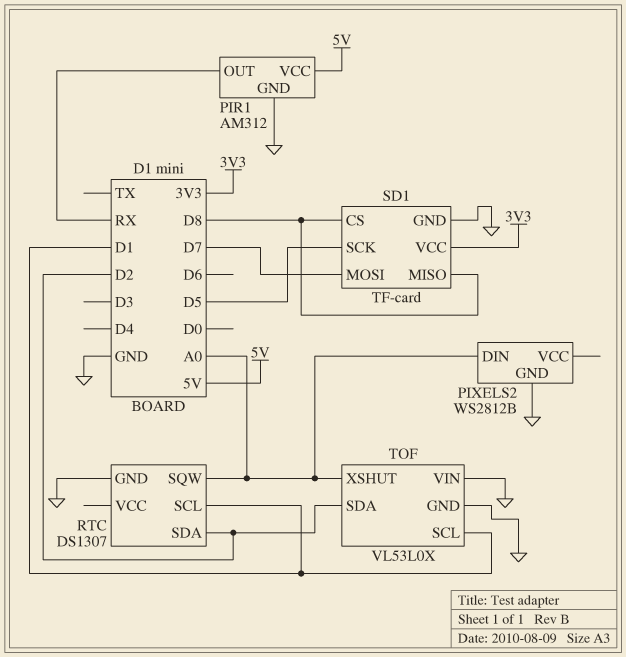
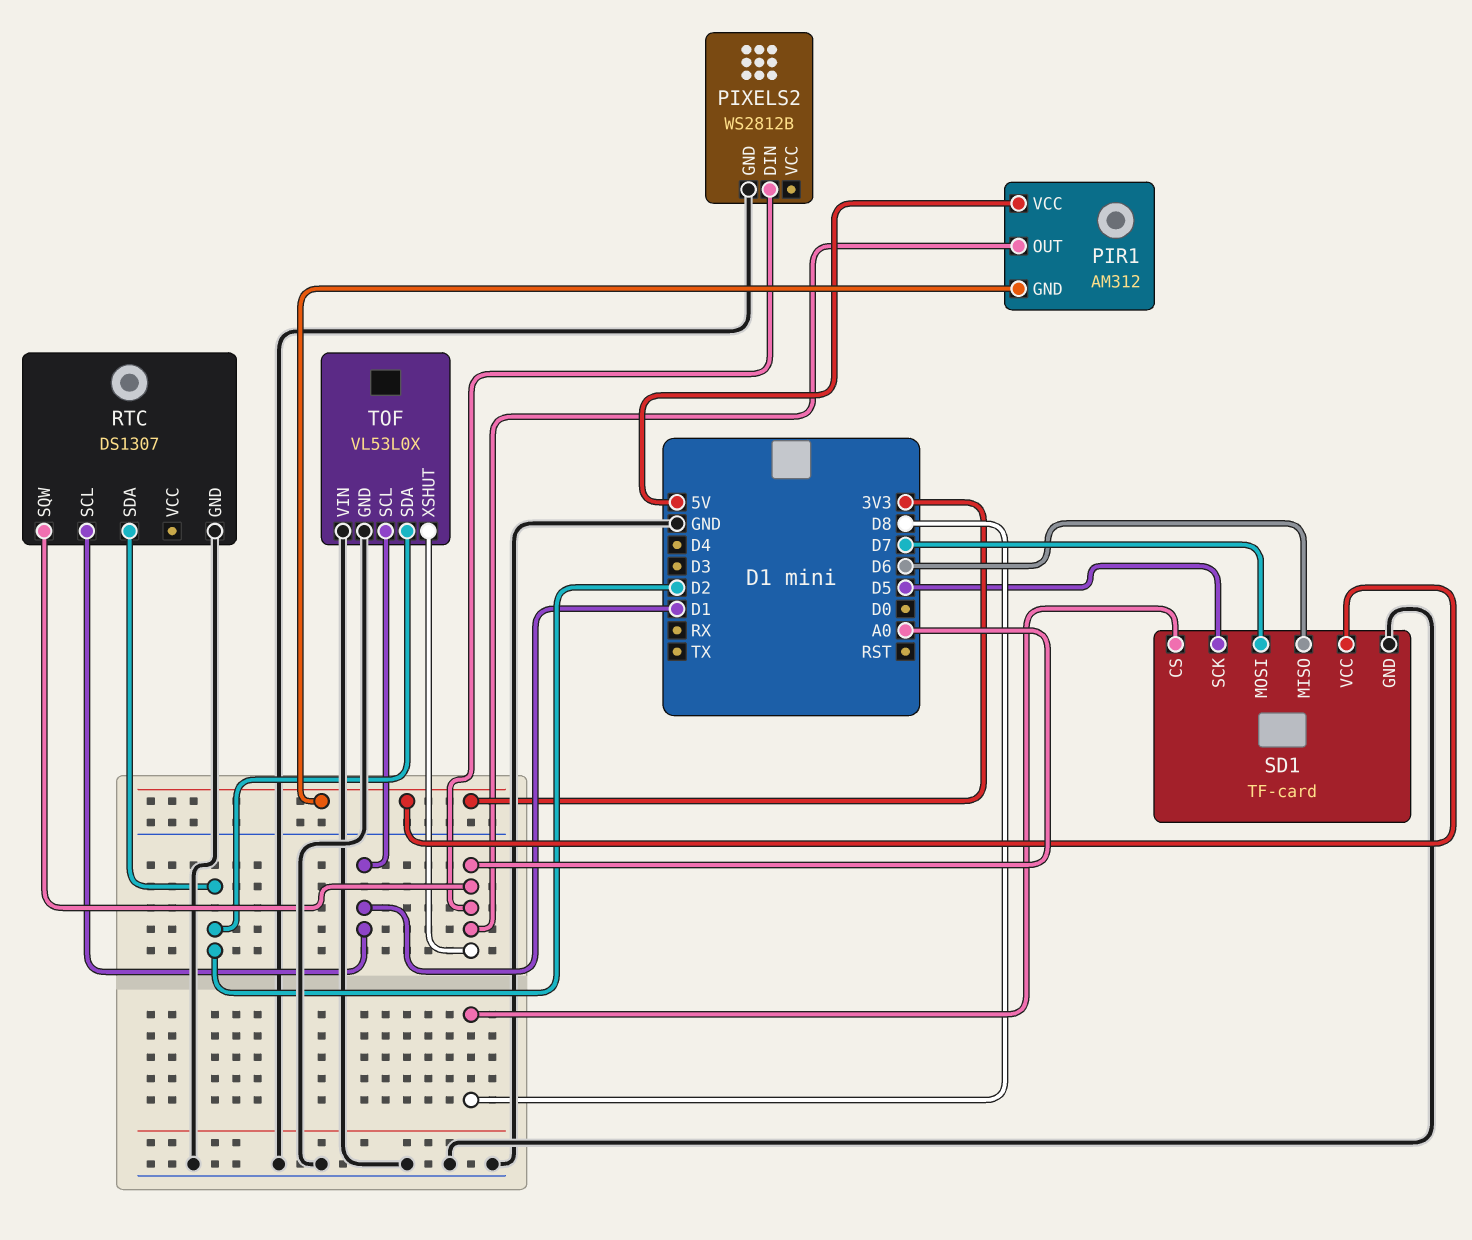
PIR1 pin GND: GND -> 3V3
PIR1 pin OUT: RX -> A0
SD1 pin MISO: D8 -> D6

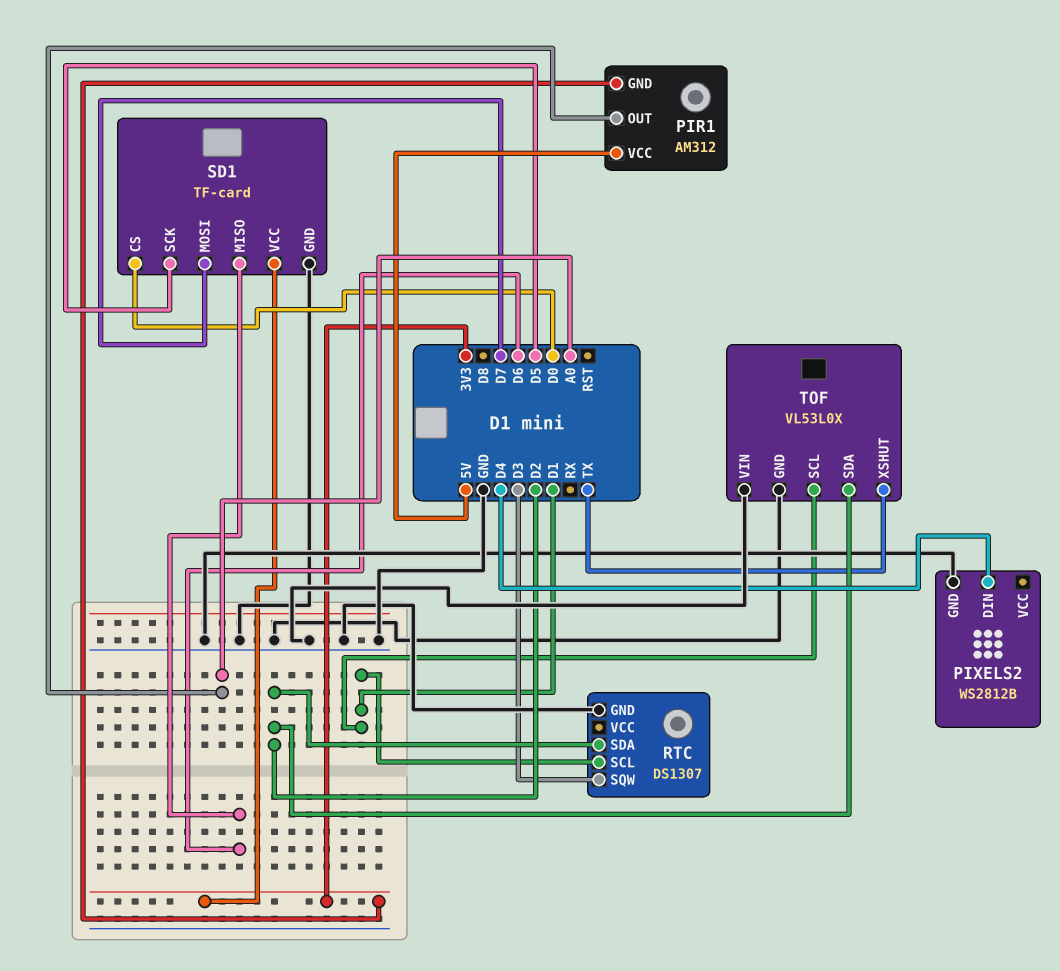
PIXELS2 pin DIN: A0 -> D4
RTC pin SQW: A0 -> D3
SD1 pin CS: D8 -> D0
TOF pin XSHUT: A0 -> TX

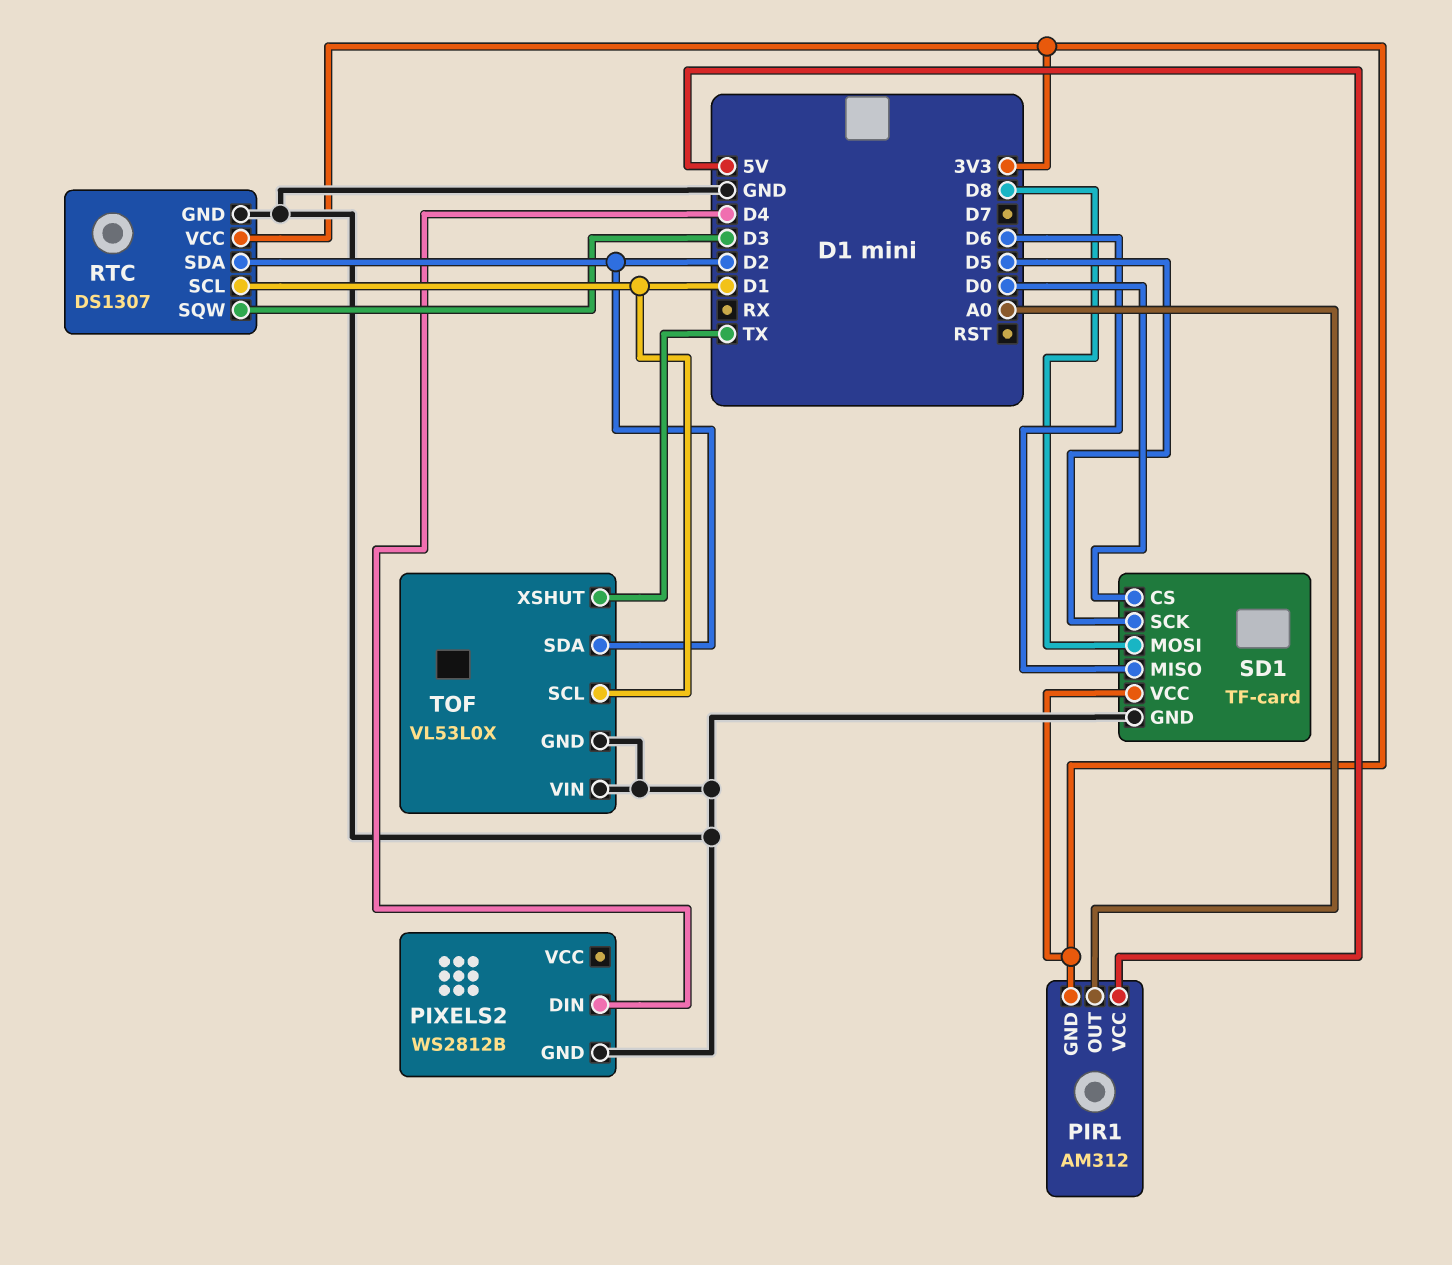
RTC pin VCC: none -> 3V3
SD1 pin MOSI: D7 -> D8

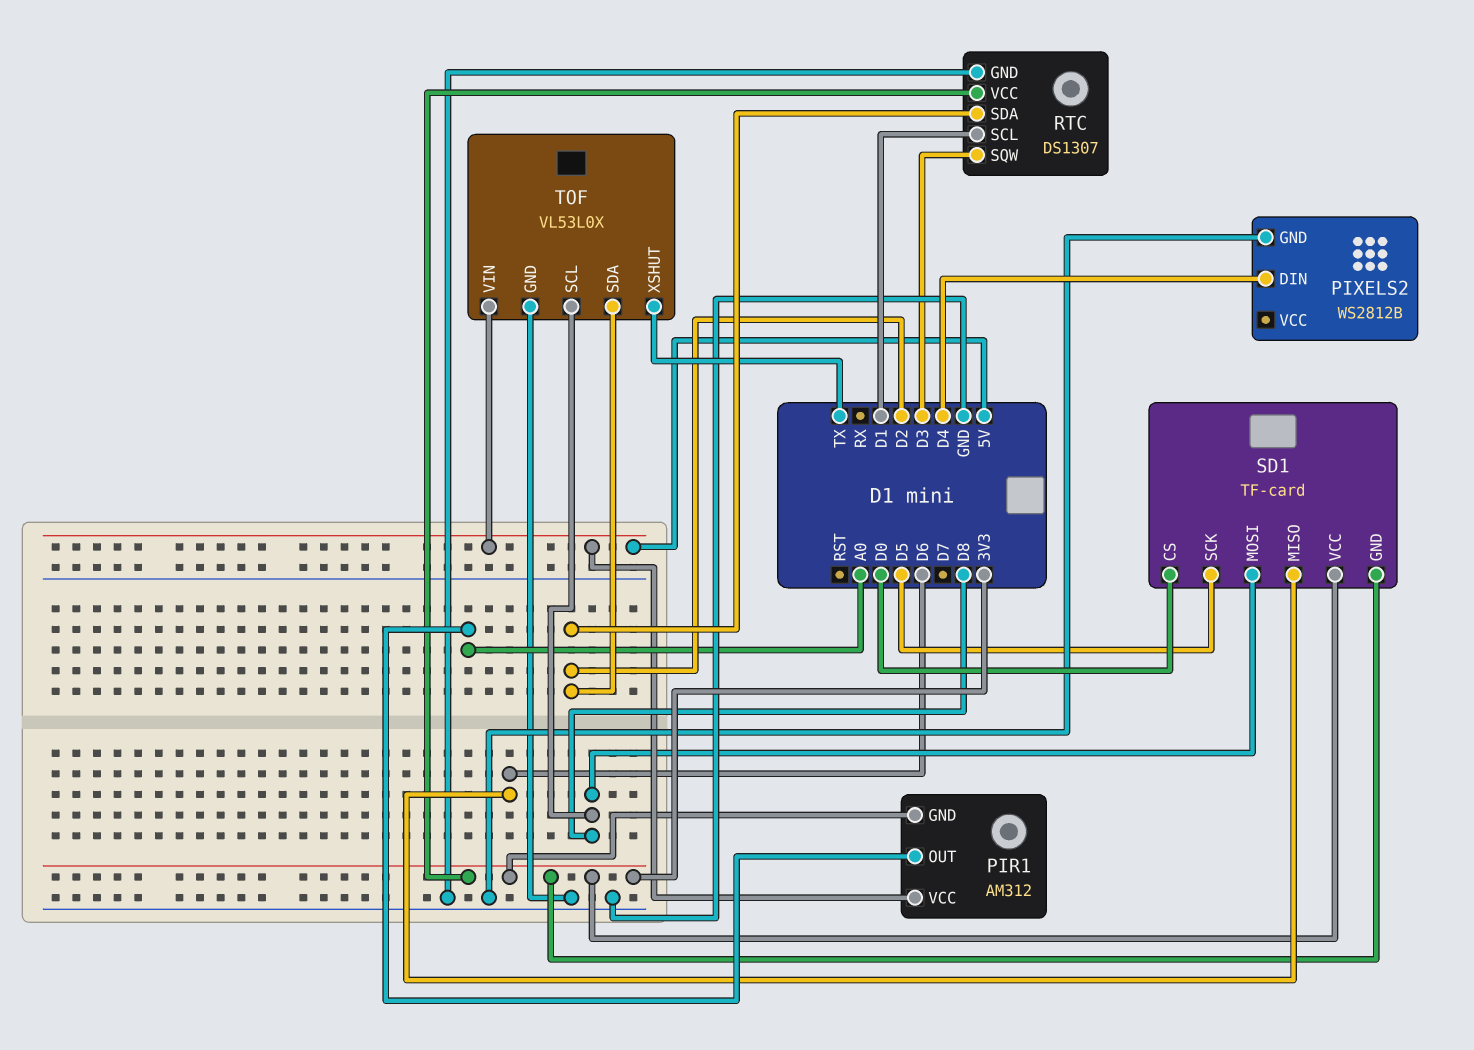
SD1 pin GND: GND -> 3V3
TOF pin SCL: D1 -> D8
TOF pin VIN: GND -> 5V

